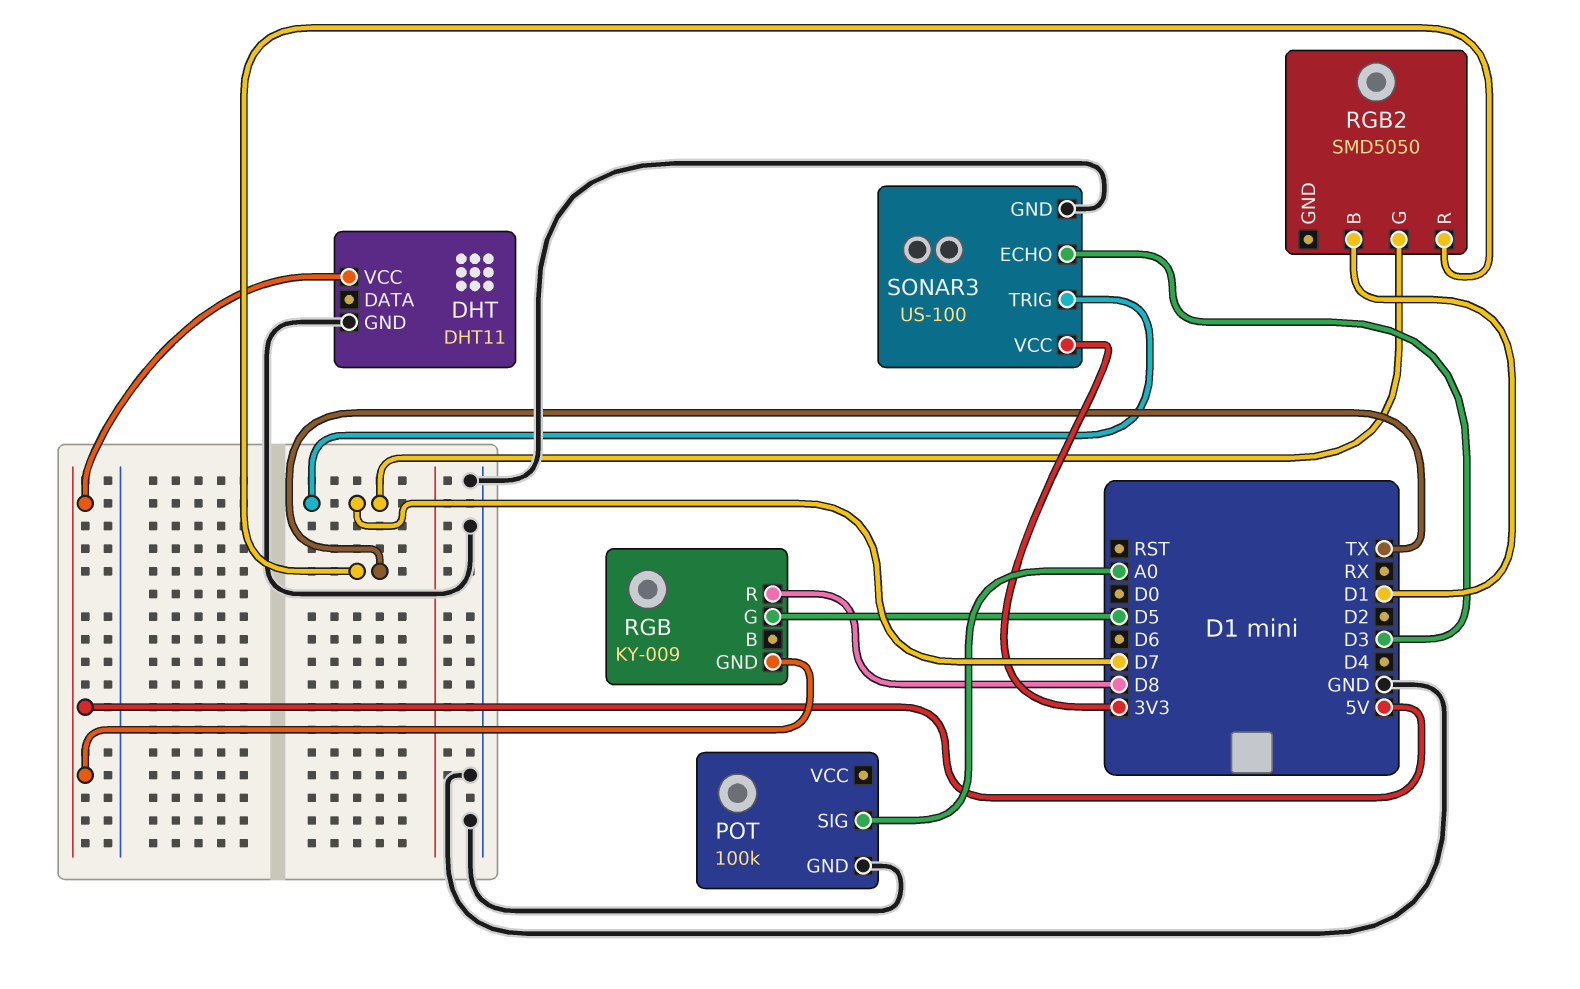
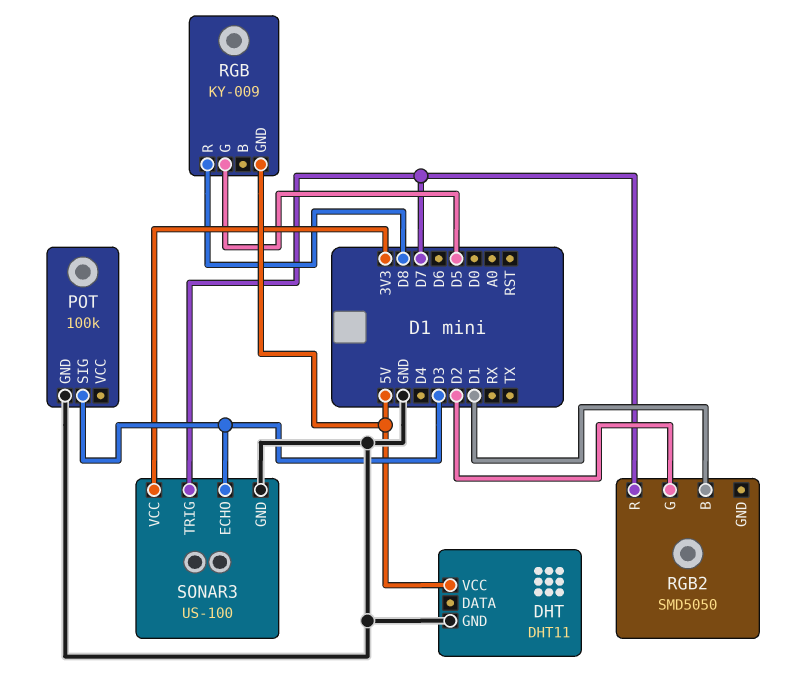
POT pin SIG: A0 -> D3
RGB2 pin G: D7 -> D2
RGB2 pin R: TX -> D7

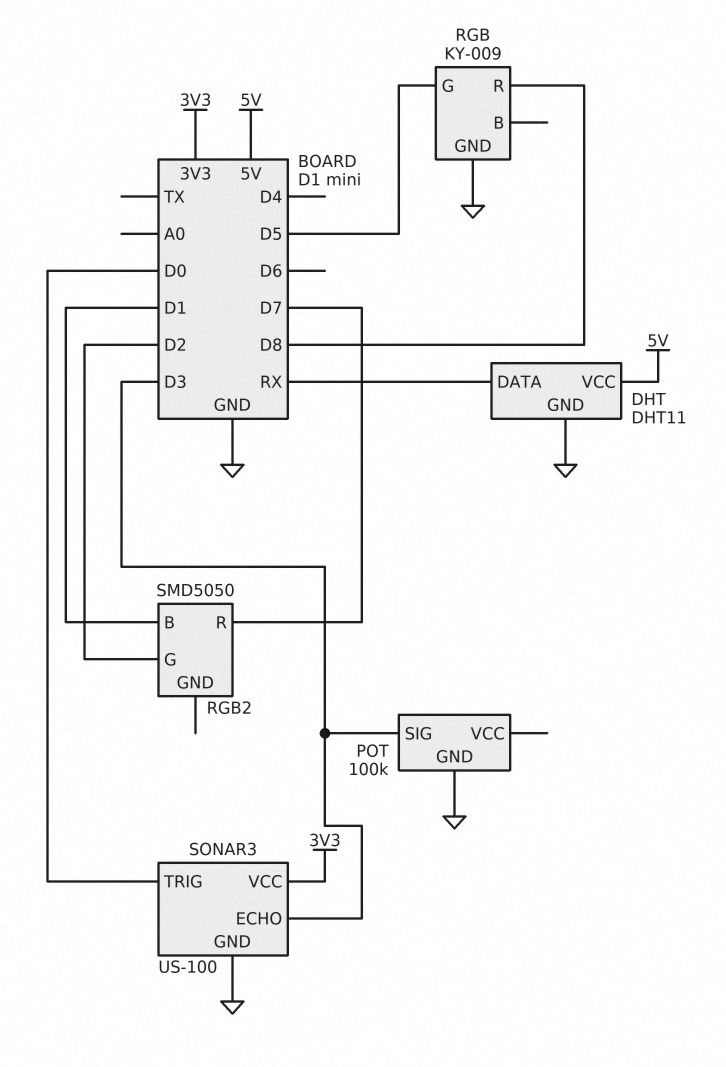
DHT pin DATA: none -> RX
RGB pin GND: 5V -> GND
SONAR3 pin TRIG: D7 -> D0

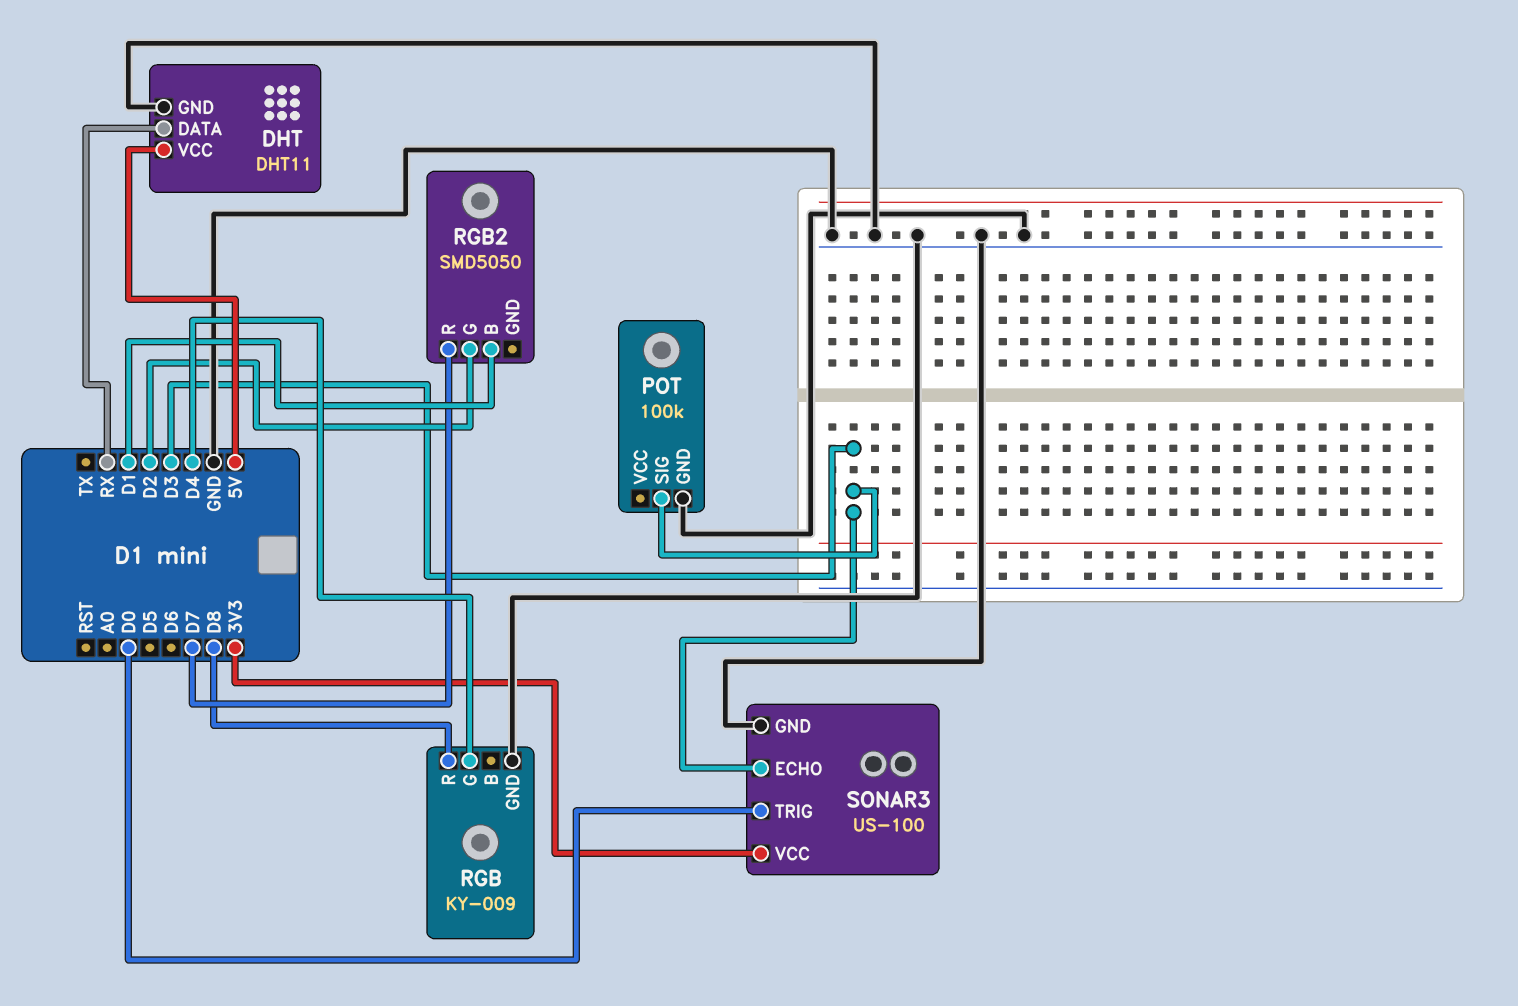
RGB pin G: D5 -> D4

